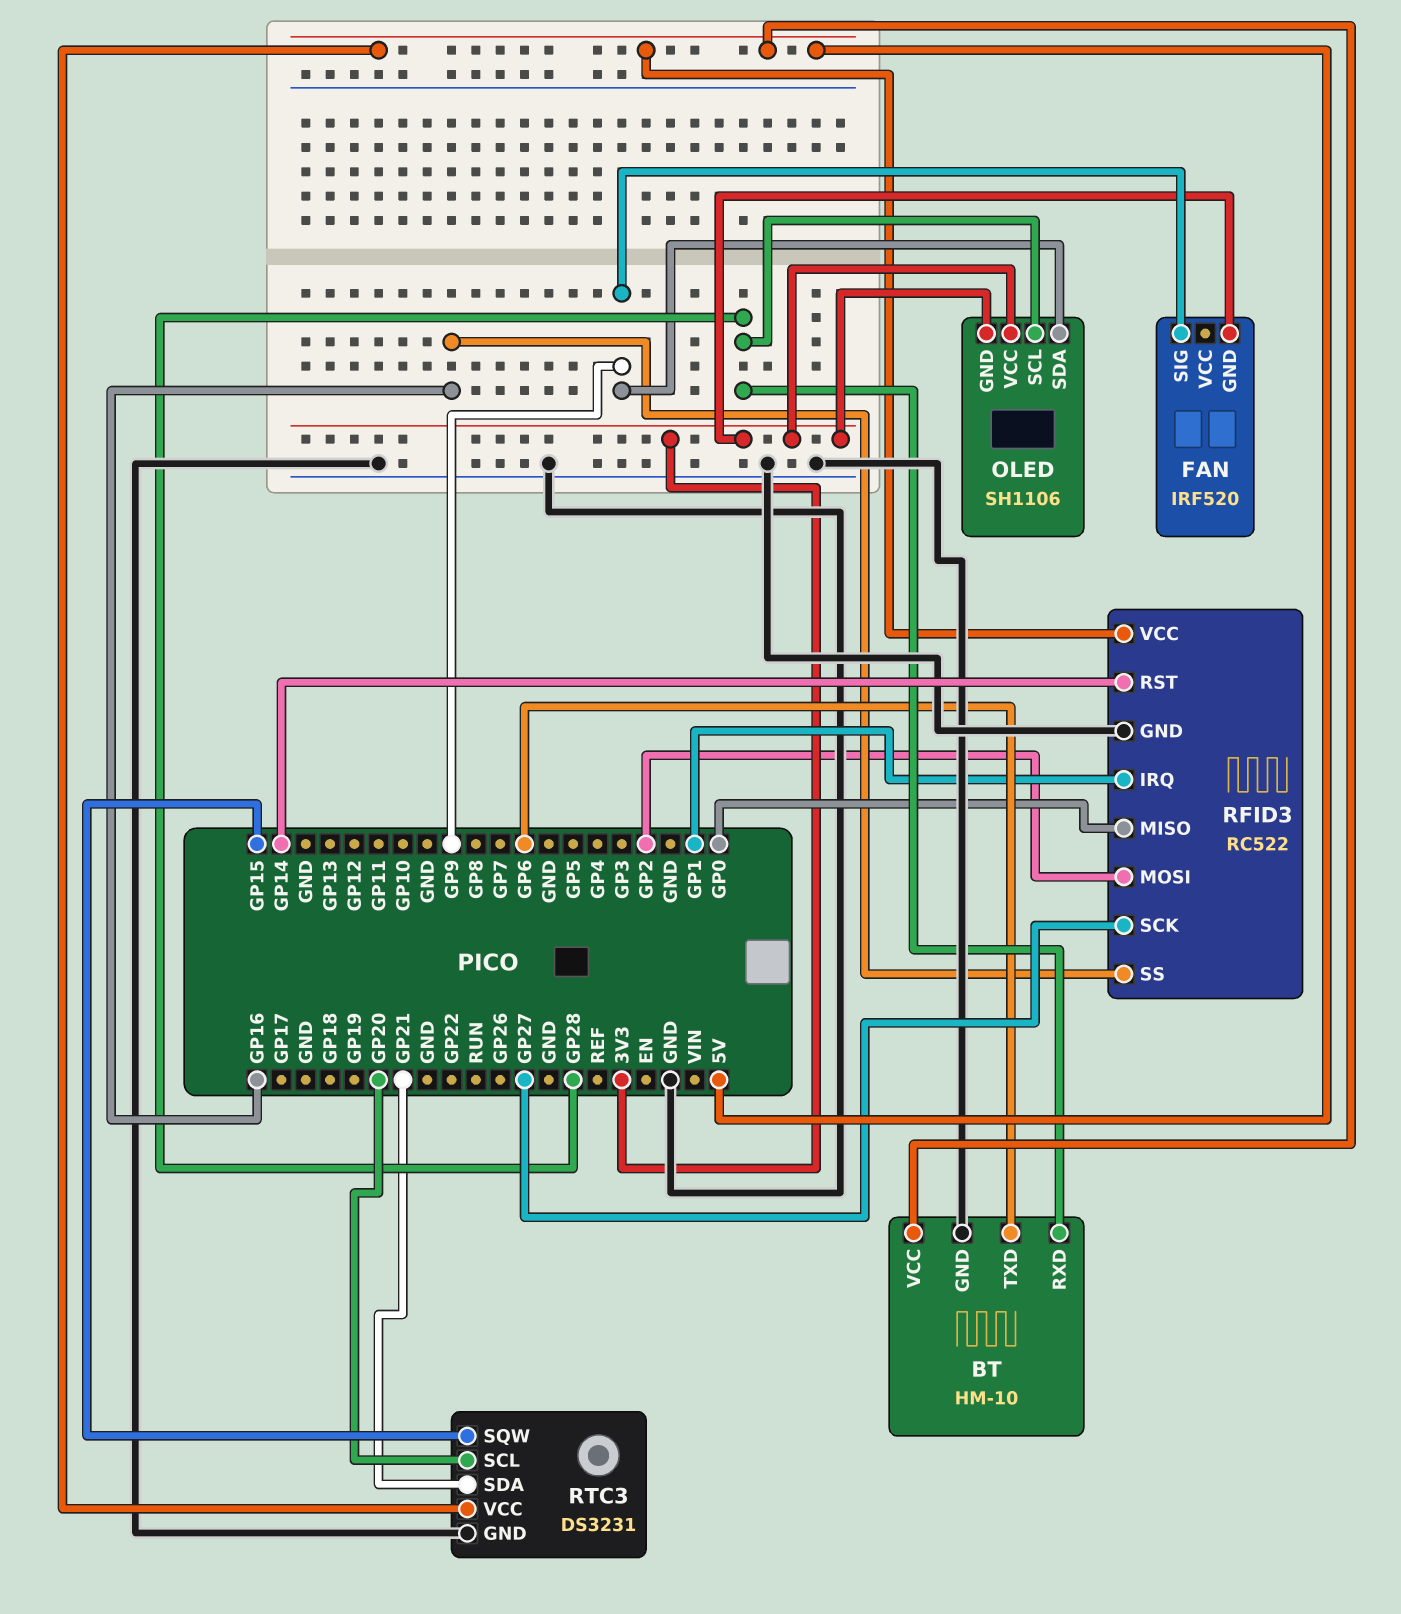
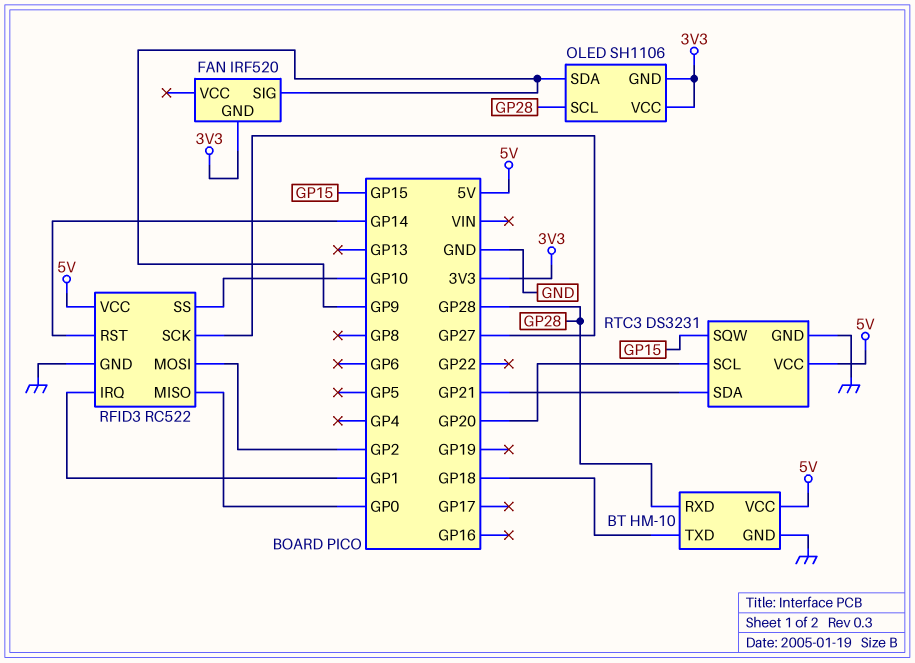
BT pin TXD: GP6 -> GP18
RFID3 pin SS: GP16 -> GP10

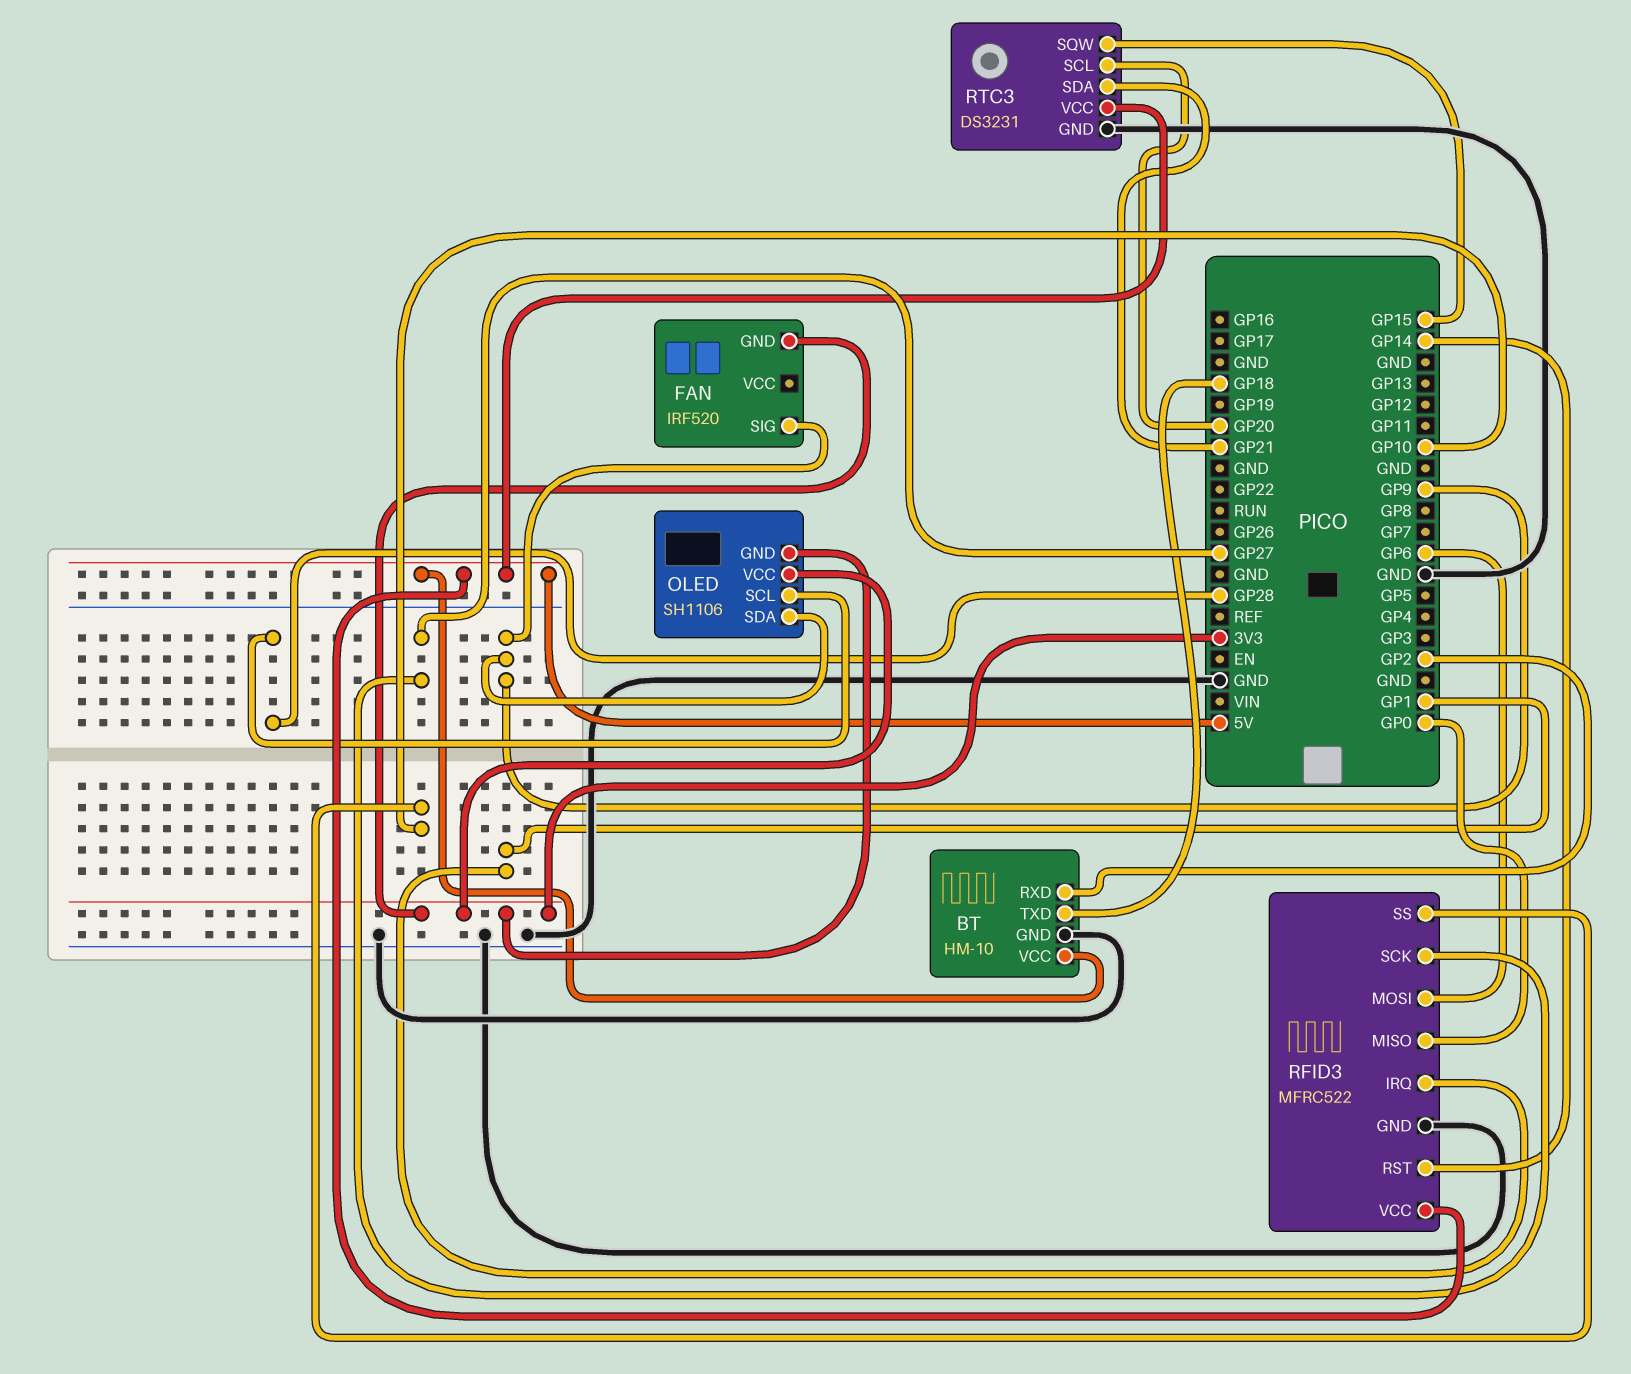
BT pin RXD: GP28 -> GP2
RFID3: RC522 -> MFRC522
RFID3 pin MOSI: GP2 -> GP6

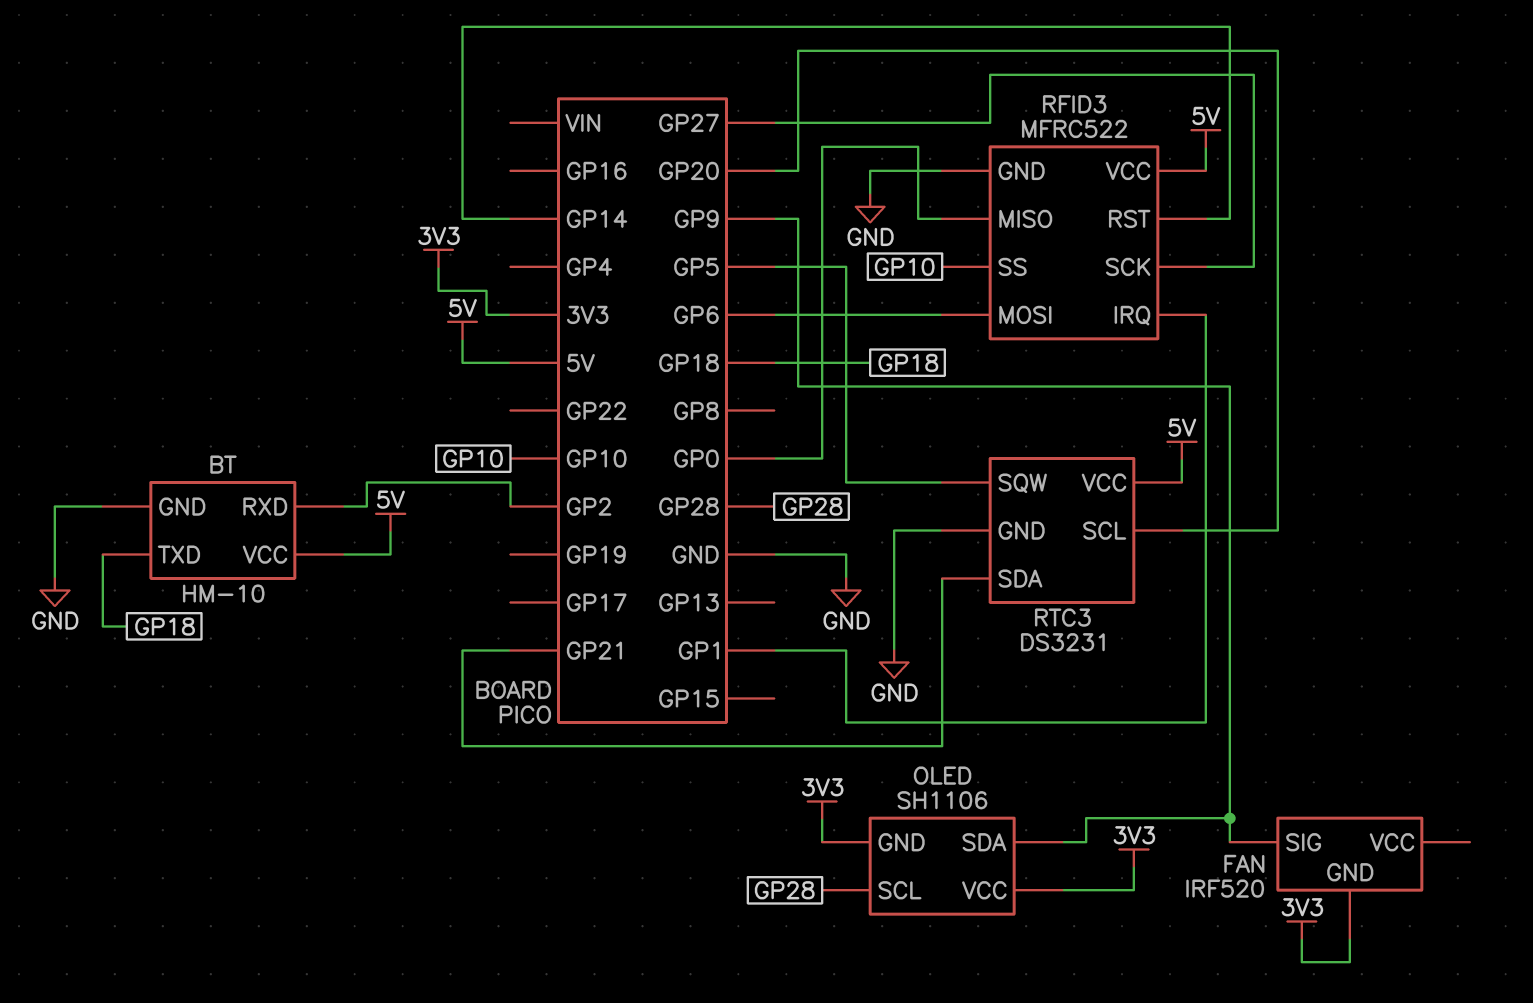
RTC3 pin SQW: GP15 -> GP5

